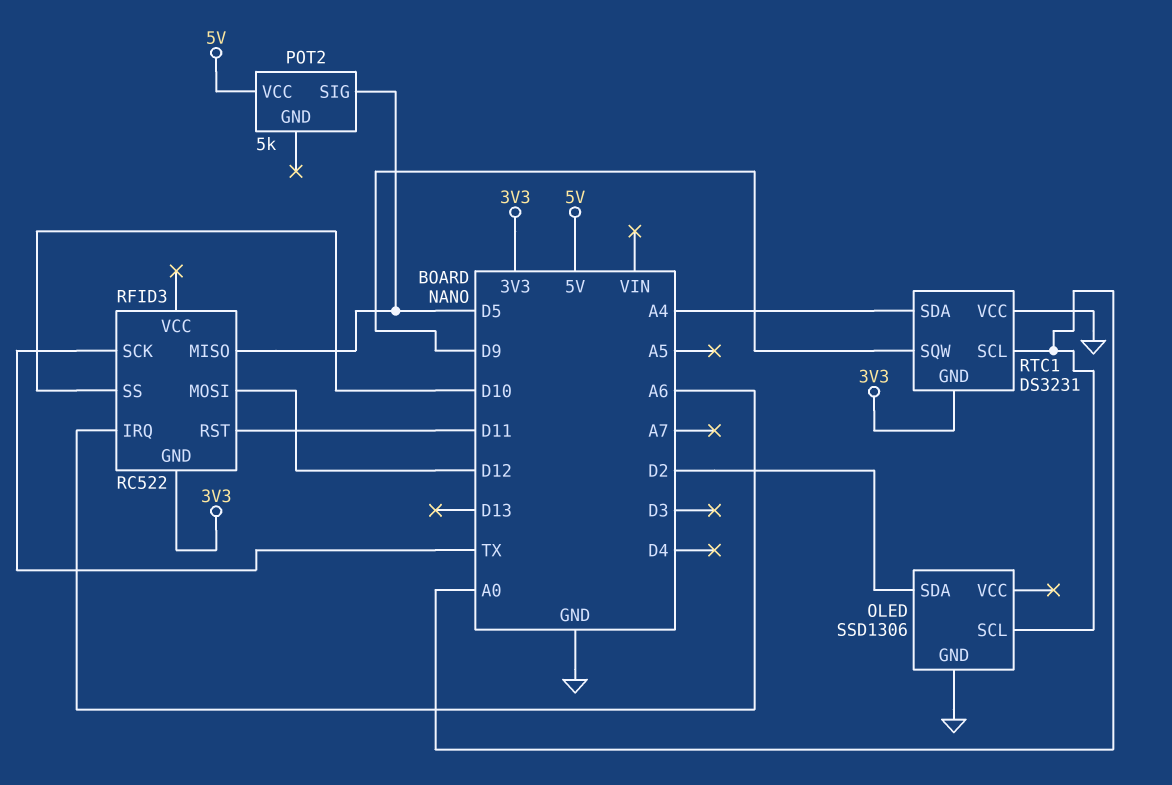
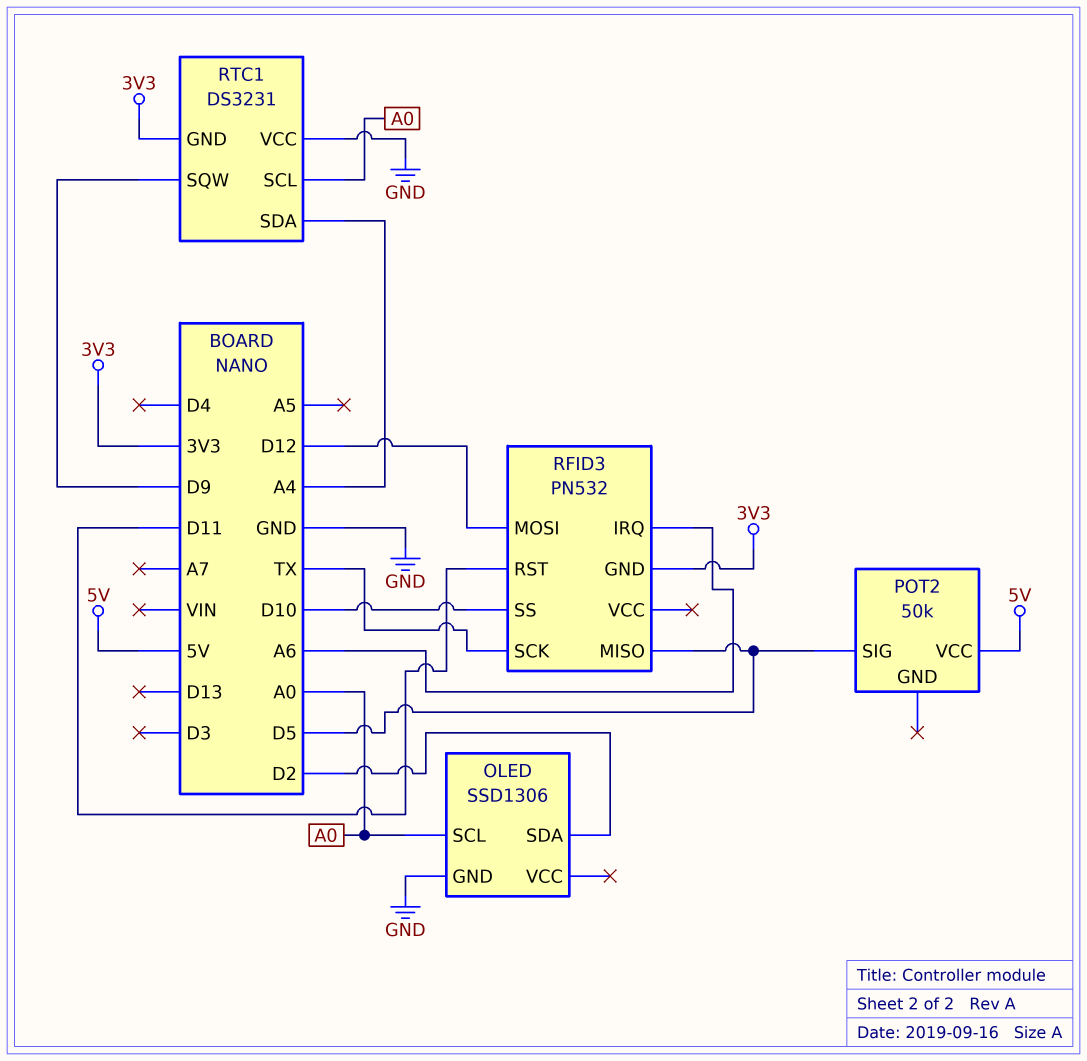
POT2: 5k -> 50k
RFID3: RC522 -> PN532

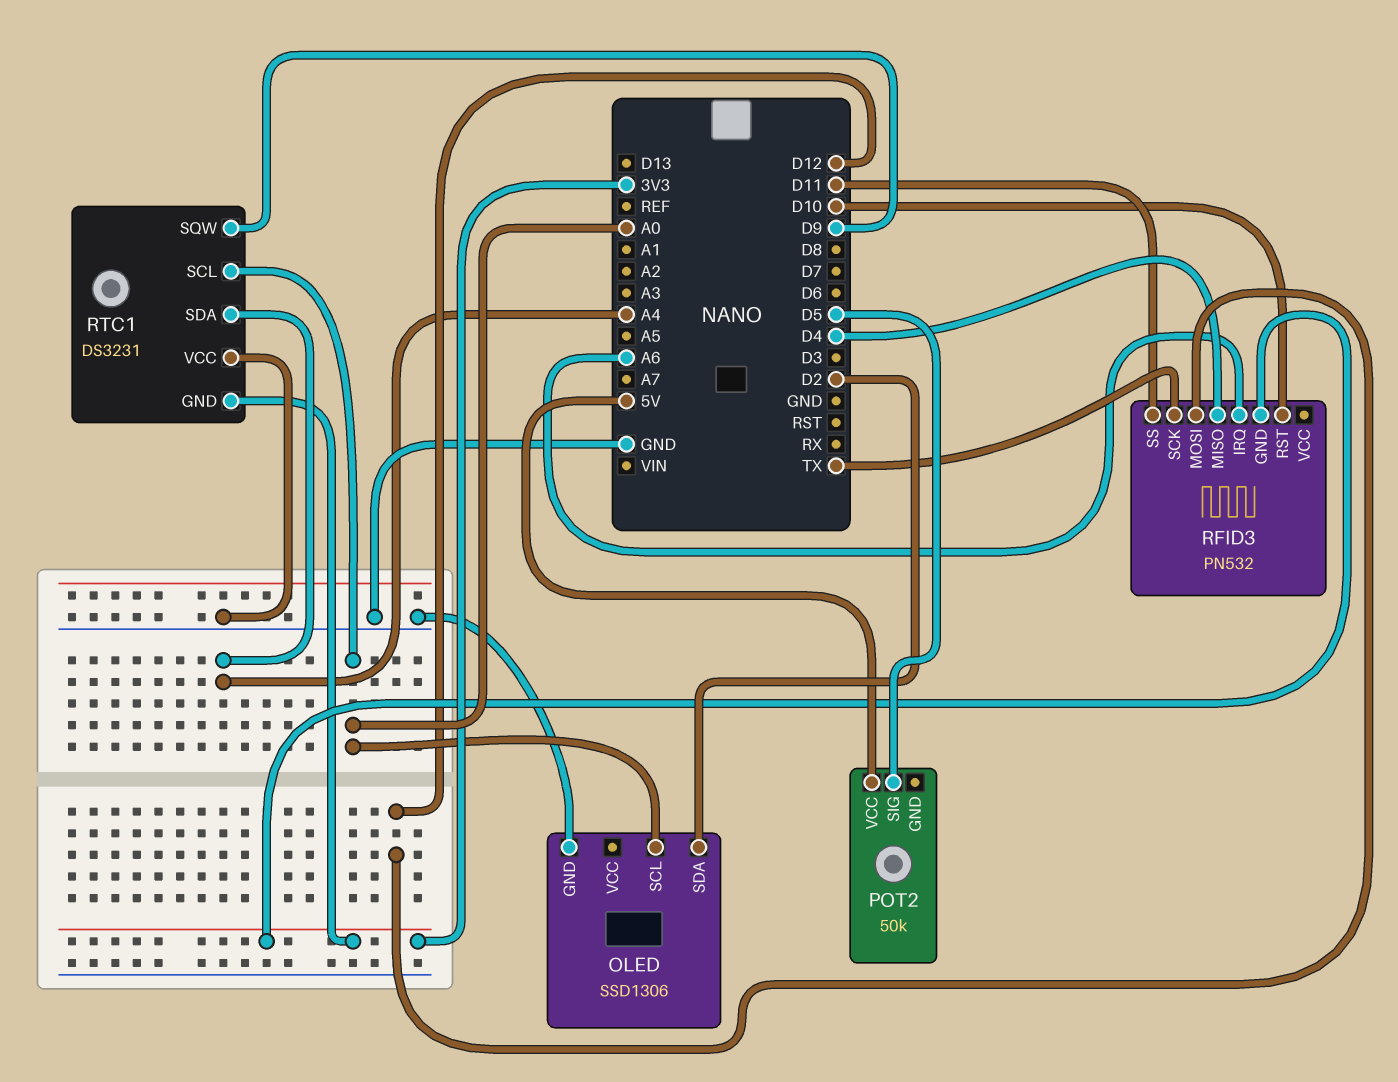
RFID3 pin MISO: D5 -> D4
RFID3 pin RST: D11 -> D10
RFID3 pin SS: D10 -> D11

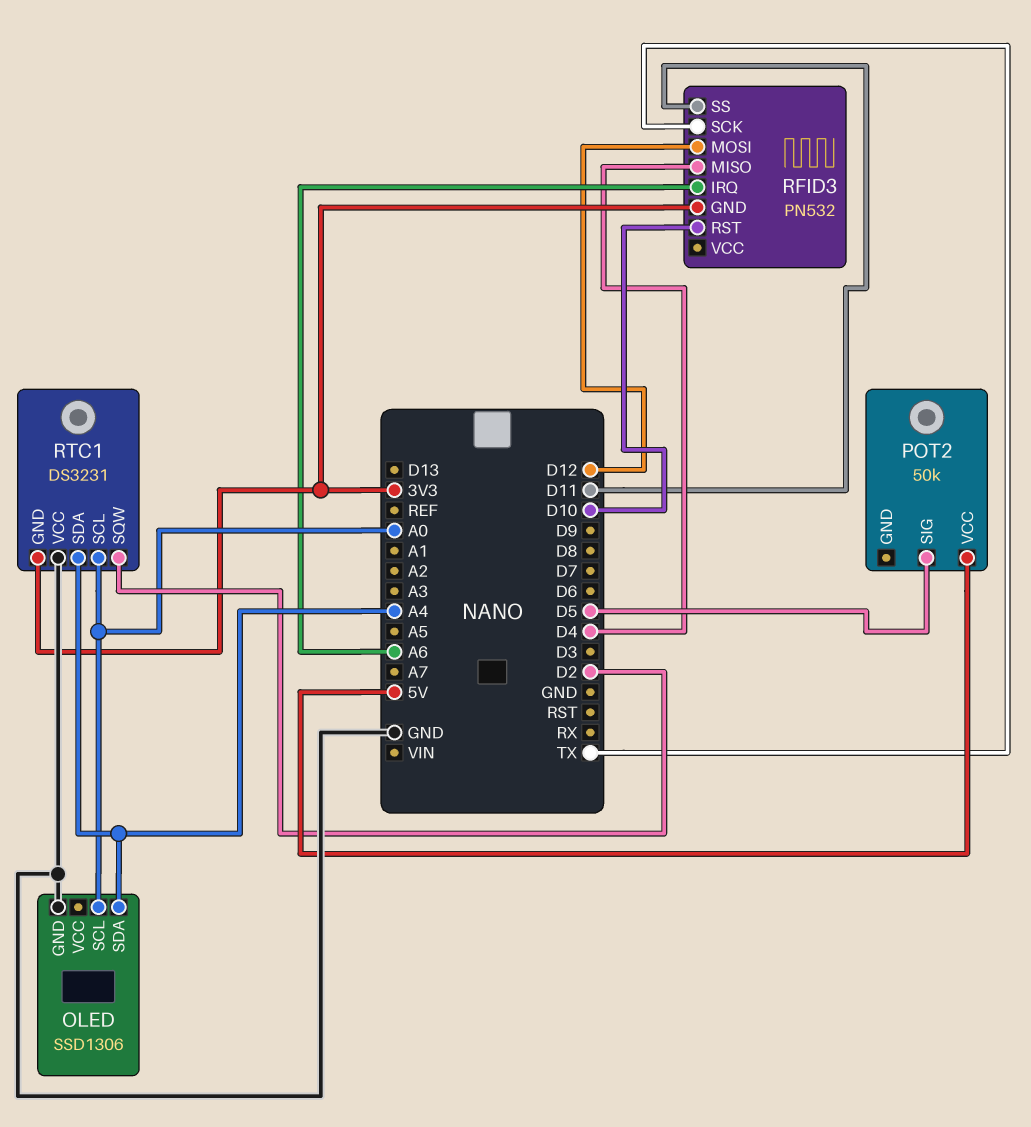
OLED pin SDA: D2 -> A4
RTC1 pin SQW: D9 -> D2

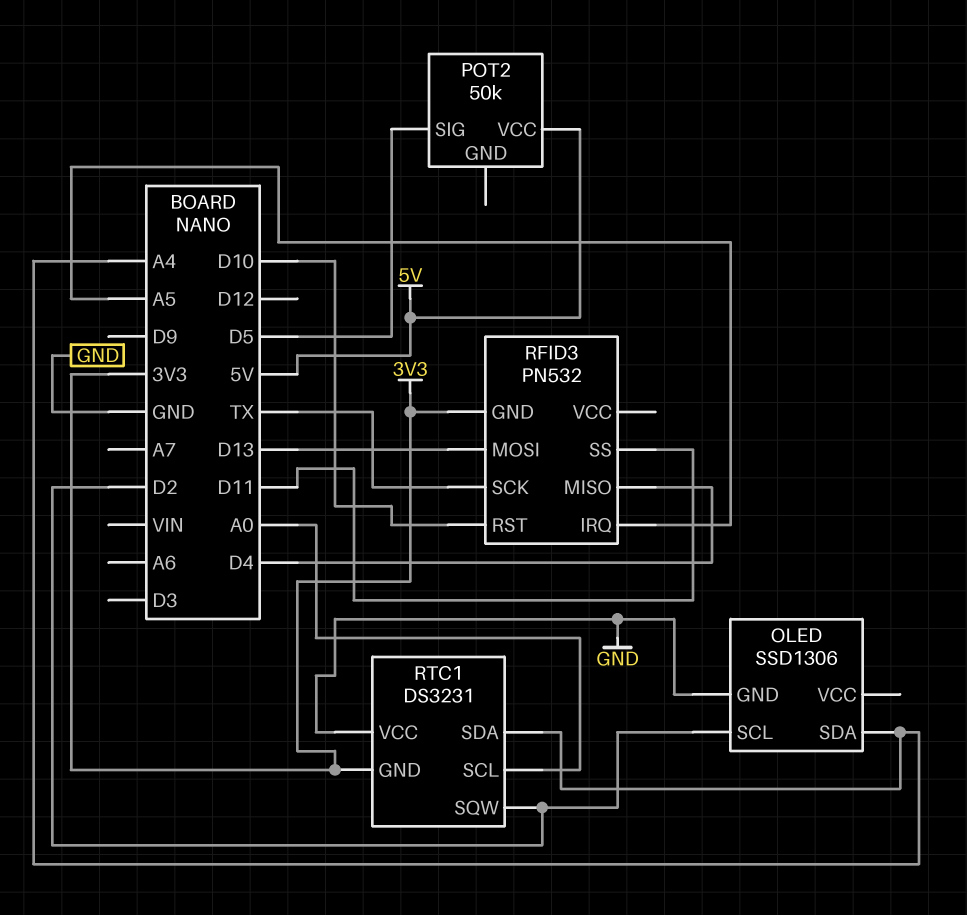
OLED pin SCL: A0 -> D2
RFID3 pin IRQ: A6 -> A5
RFID3 pin MOSI: D12 -> D13

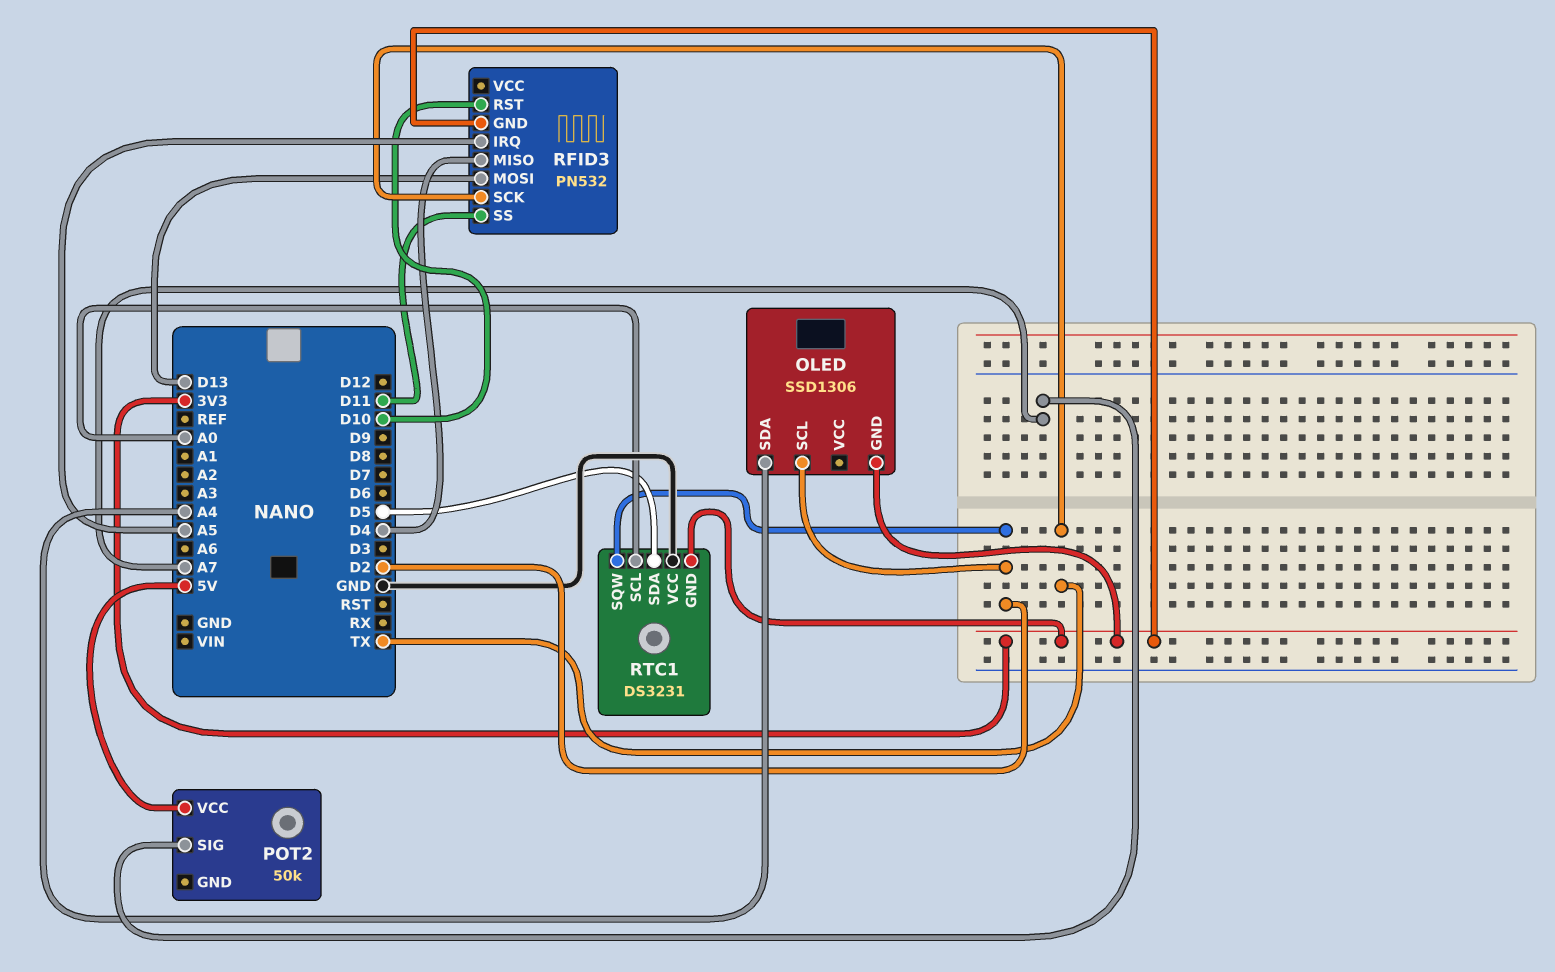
OLED pin GND: GND -> 3V3
POT2 pin SIG: D5 -> A7
RTC1 pin SDA: A4 -> D5

